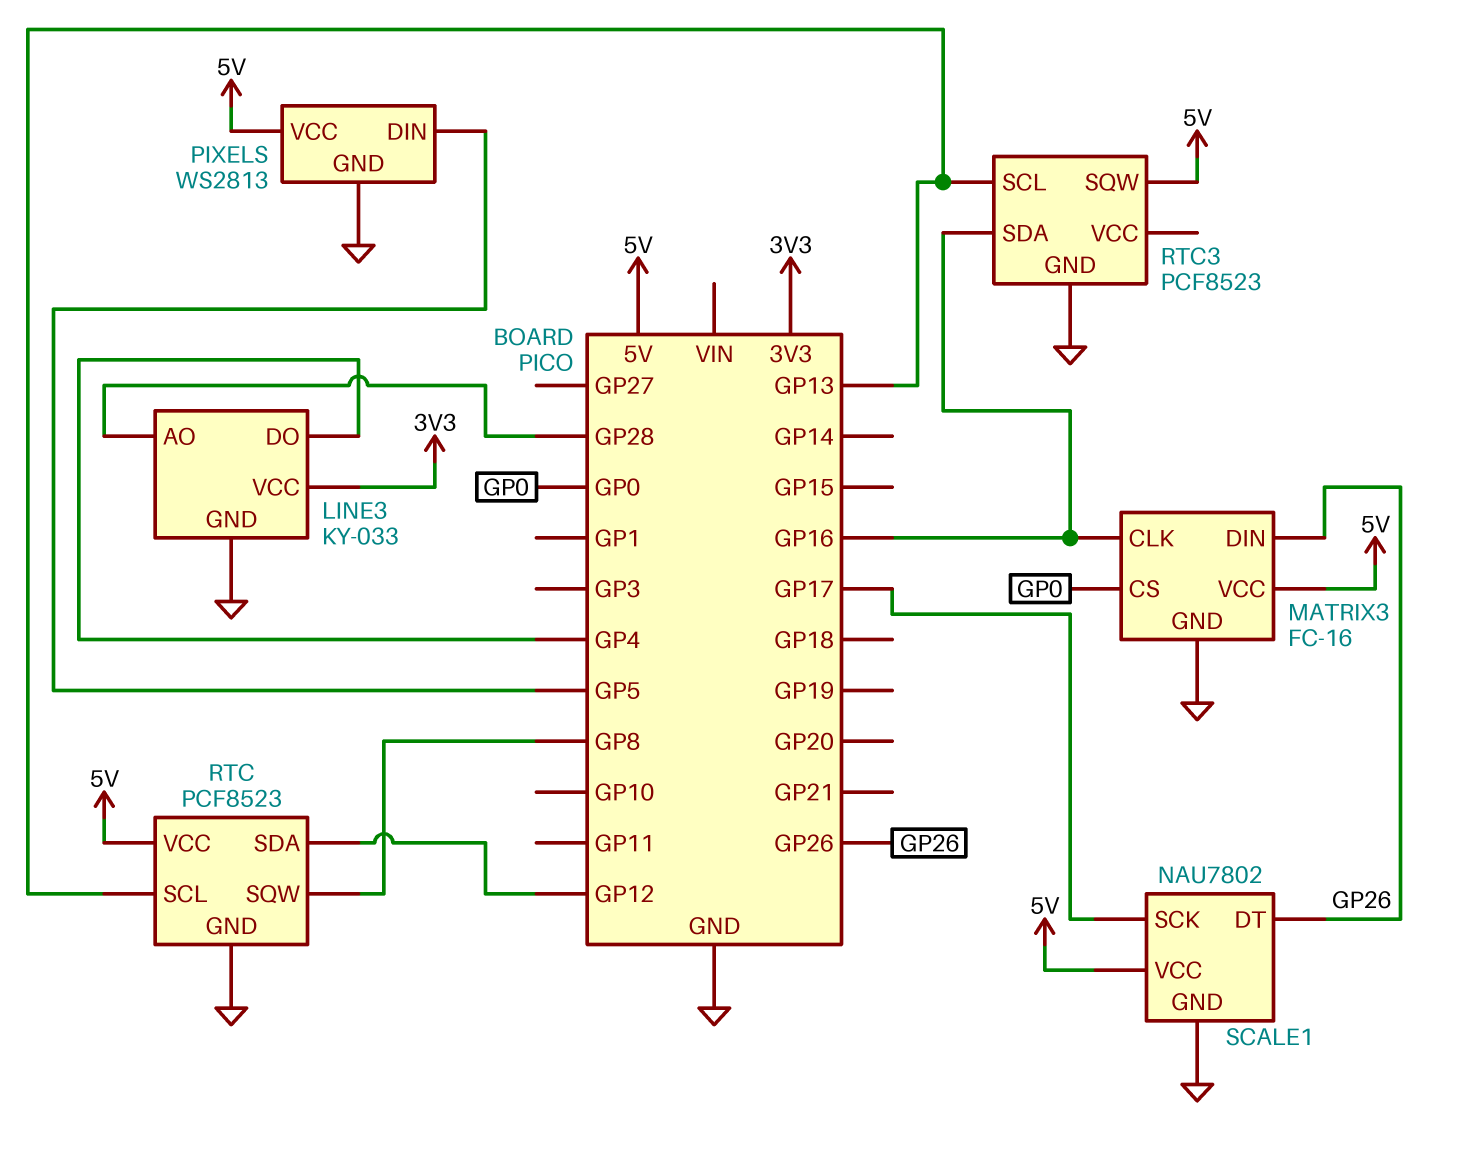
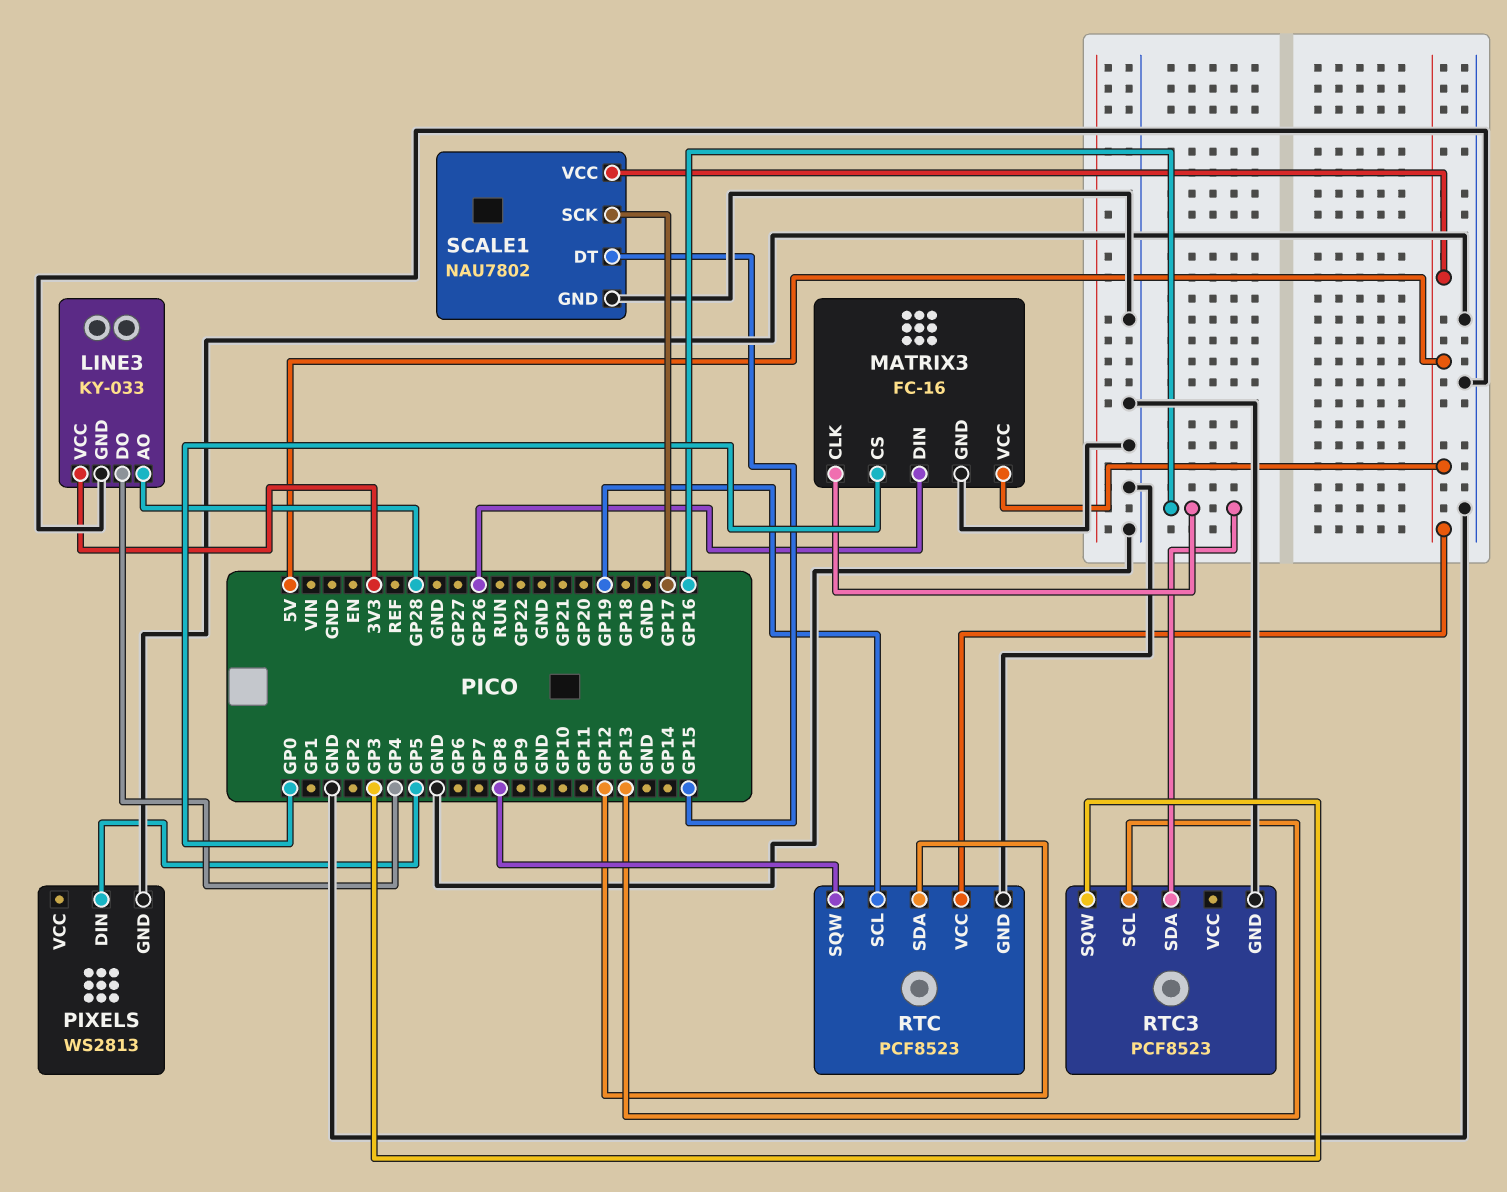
PIXELS pin VCC: 5V -> none
RTC pin SCL: GP13 -> GP19
RTC3 pin SQW: 5V -> GP3
SCALE1 pin DT: GP26 -> GP15

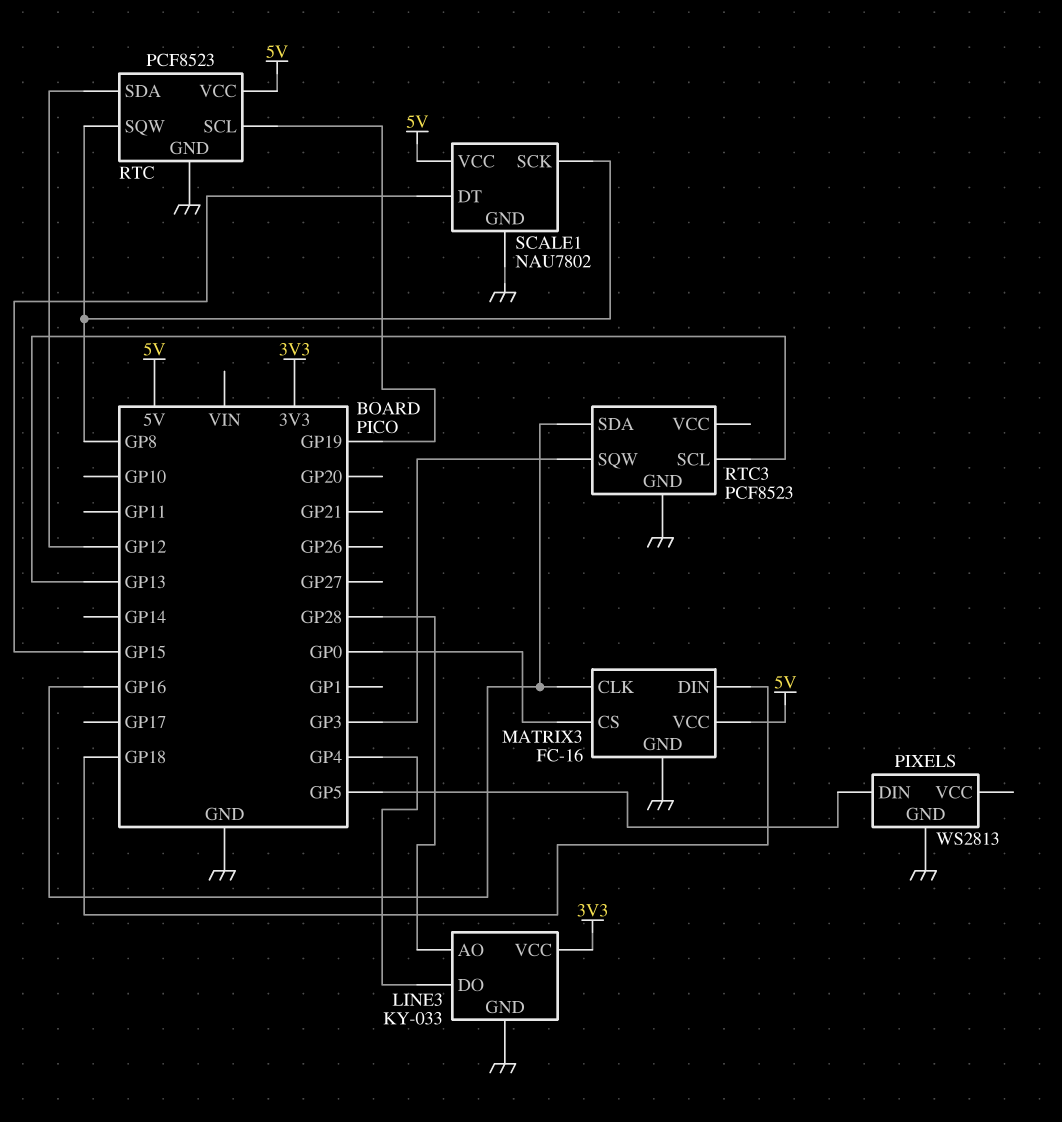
MATRIX3 pin DIN: GP26 -> GP18
SCALE1 pin SCK: GP17 -> GP8

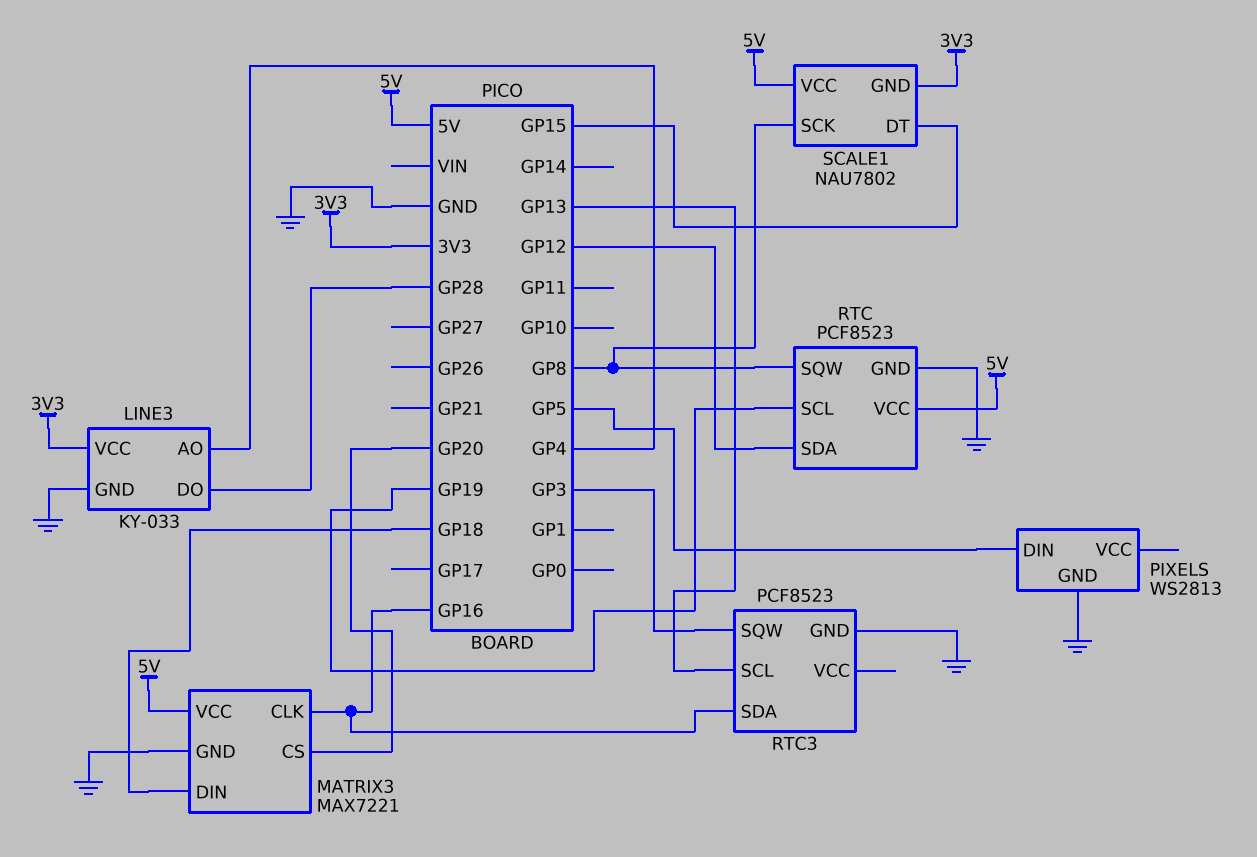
LINE3 pin AO: GP28 -> GP4
LINE3 pin DO: GP4 -> GP28
MATRIX3: FC-16 -> MAX7221
MATRIX3 pin CS: GP0 -> GP20
SCALE1 pin GND: GND -> 3V3

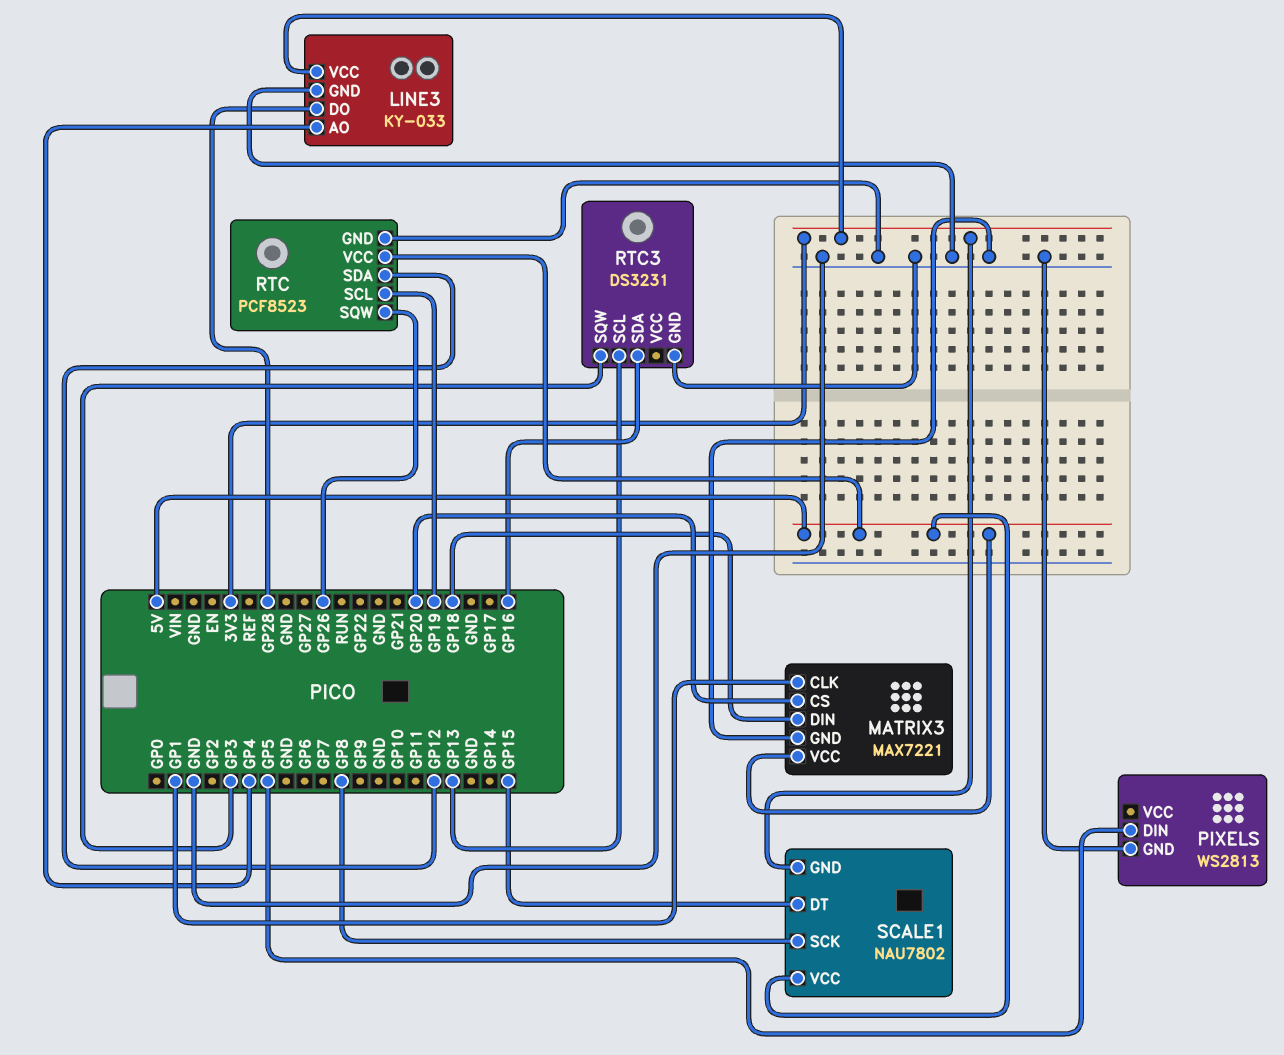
MATRIX3 pin CLK: GP16 -> GP1
RTC pin SQW: GP8 -> GP26
RTC3: PCF8523 -> DS3231

